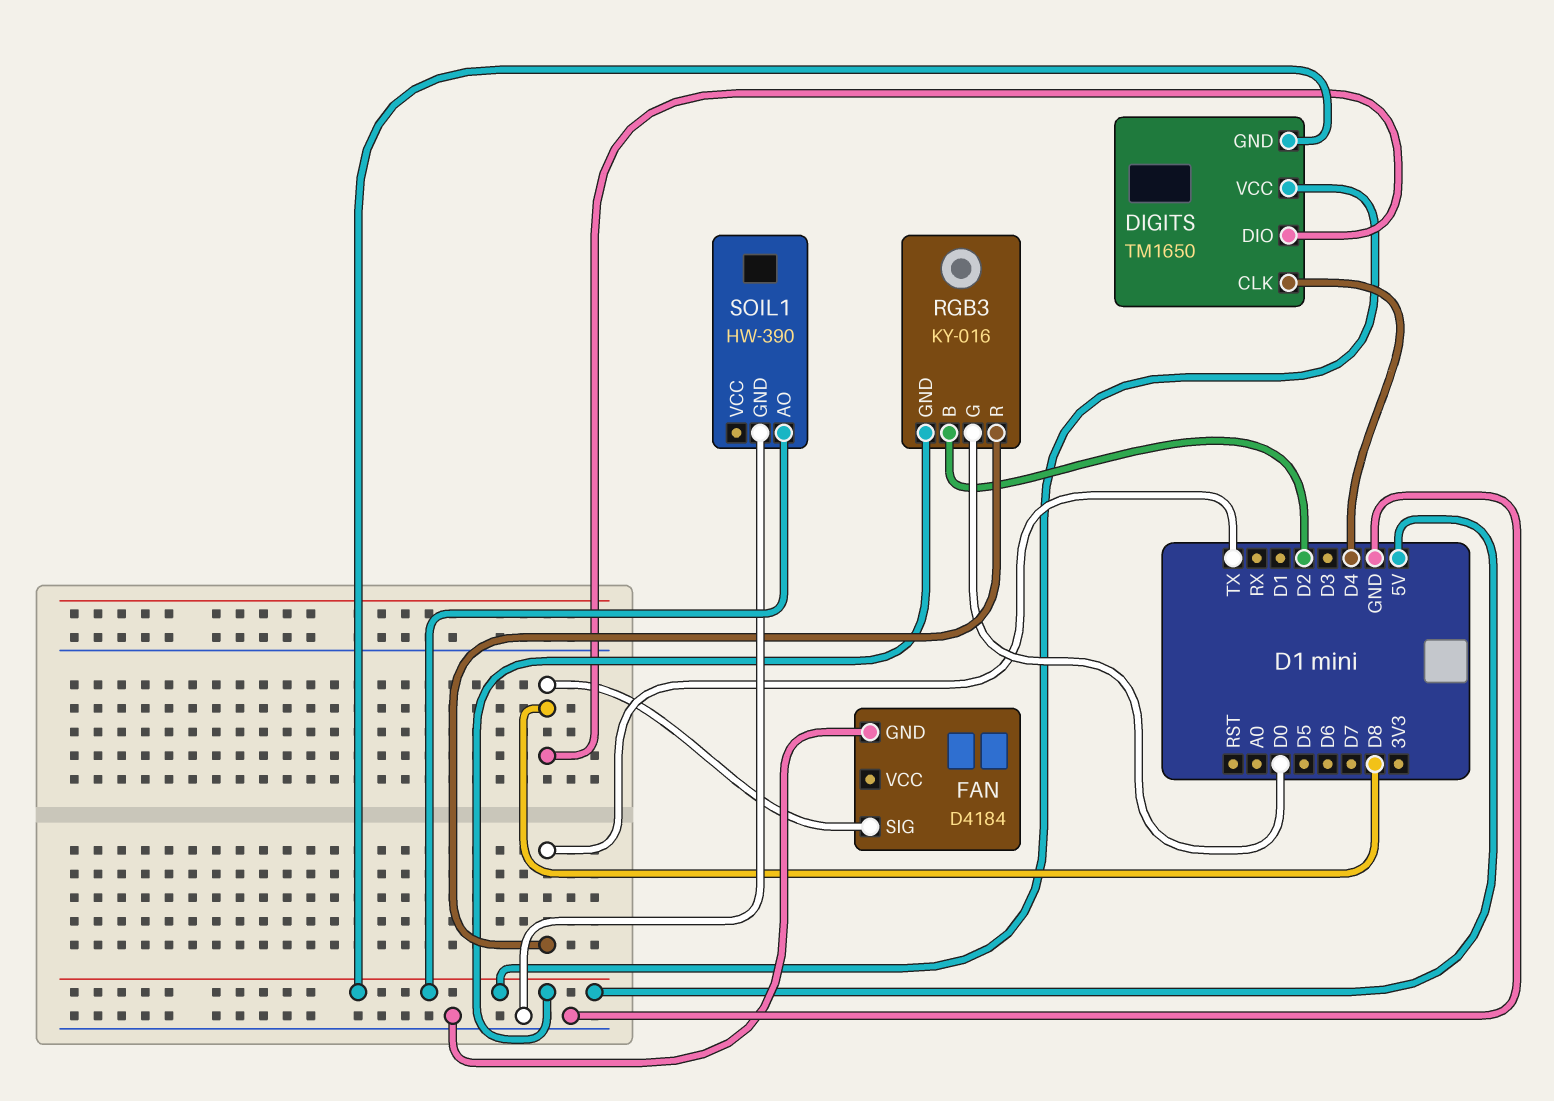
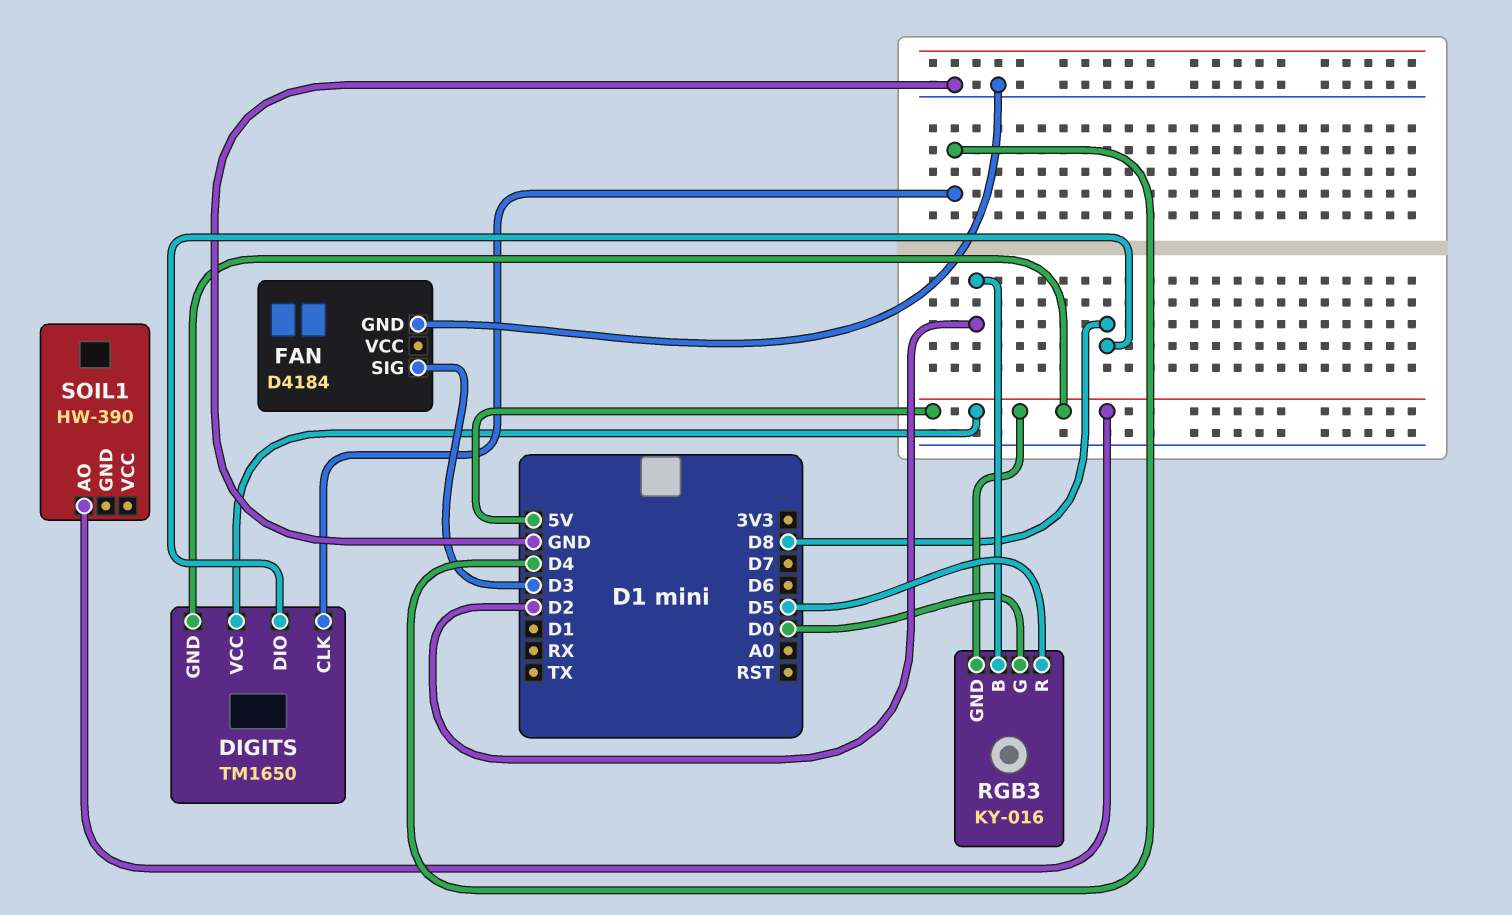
FAN pin SIG: D8 -> D3
RGB3 pin R: TX -> D5
SOIL1 pin GND: GND -> none

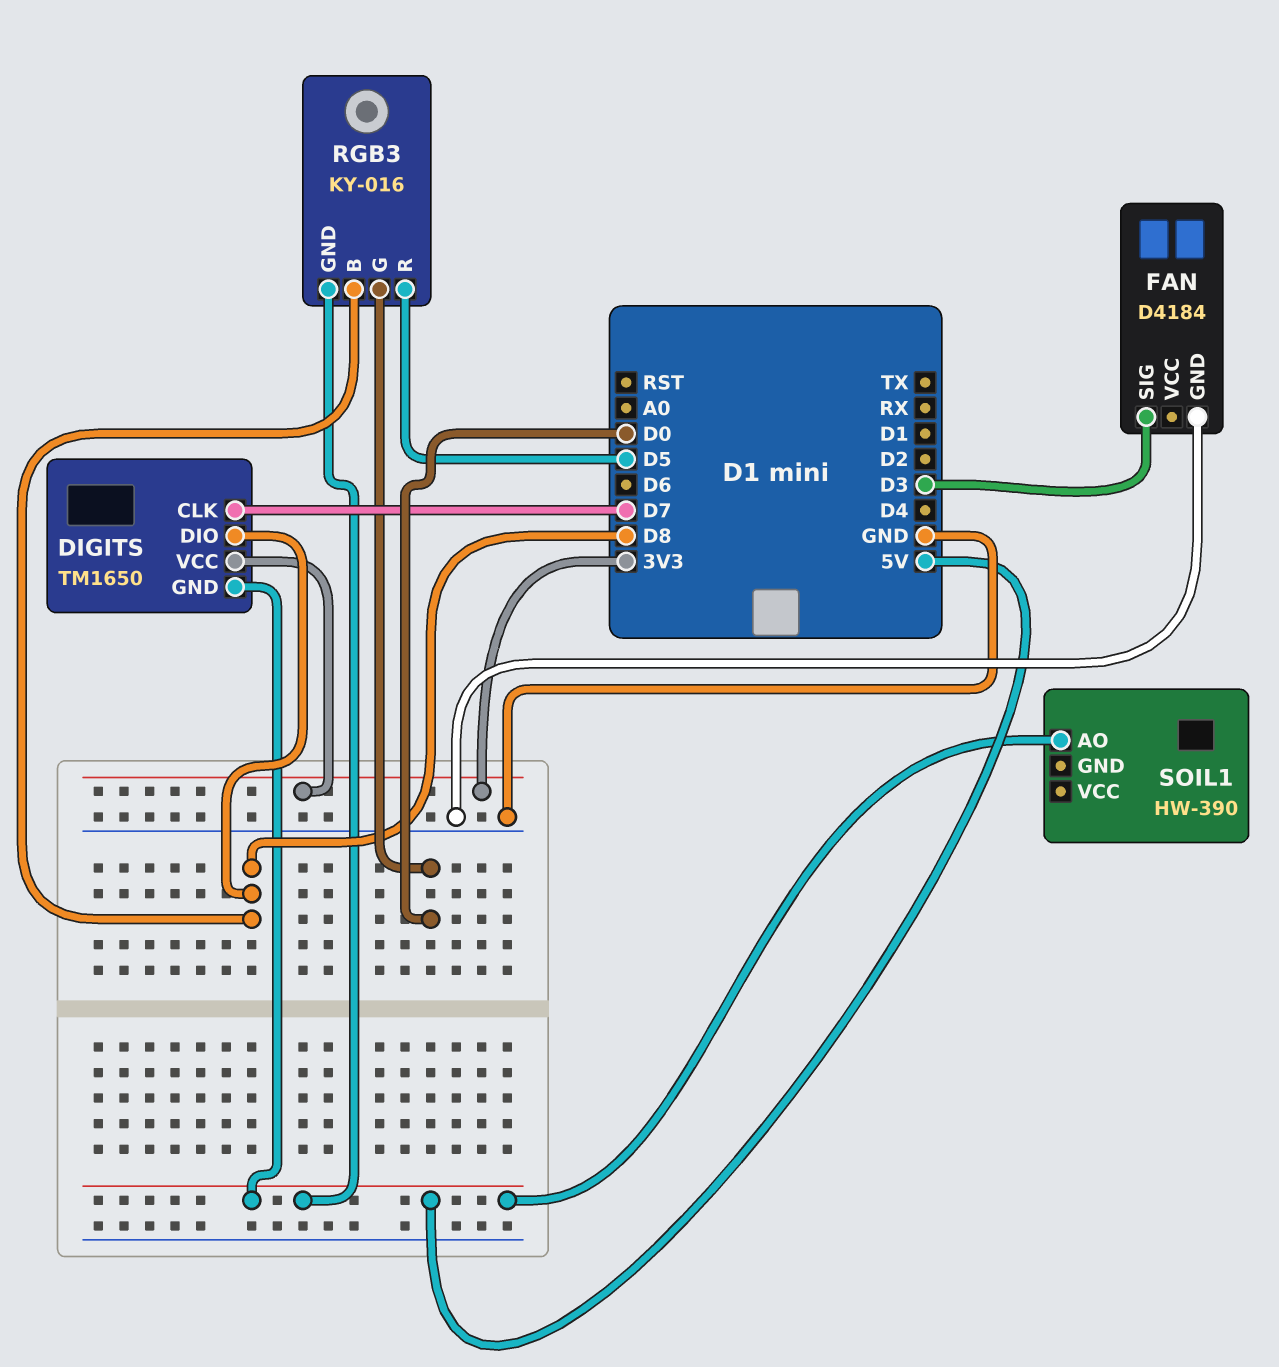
DIGITS pin CLK: D4 -> D7
DIGITS pin VCC: 5V -> 3V3
RGB3 pin B: D2 -> D8

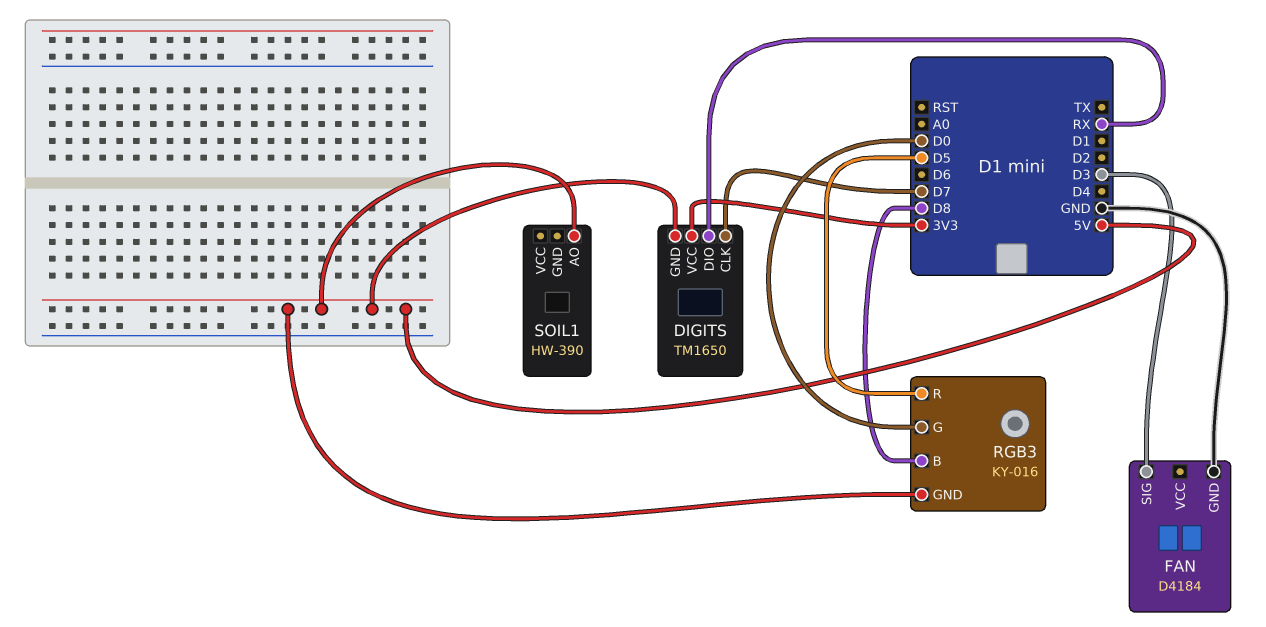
DIGITS pin DIO: D8 -> RX

